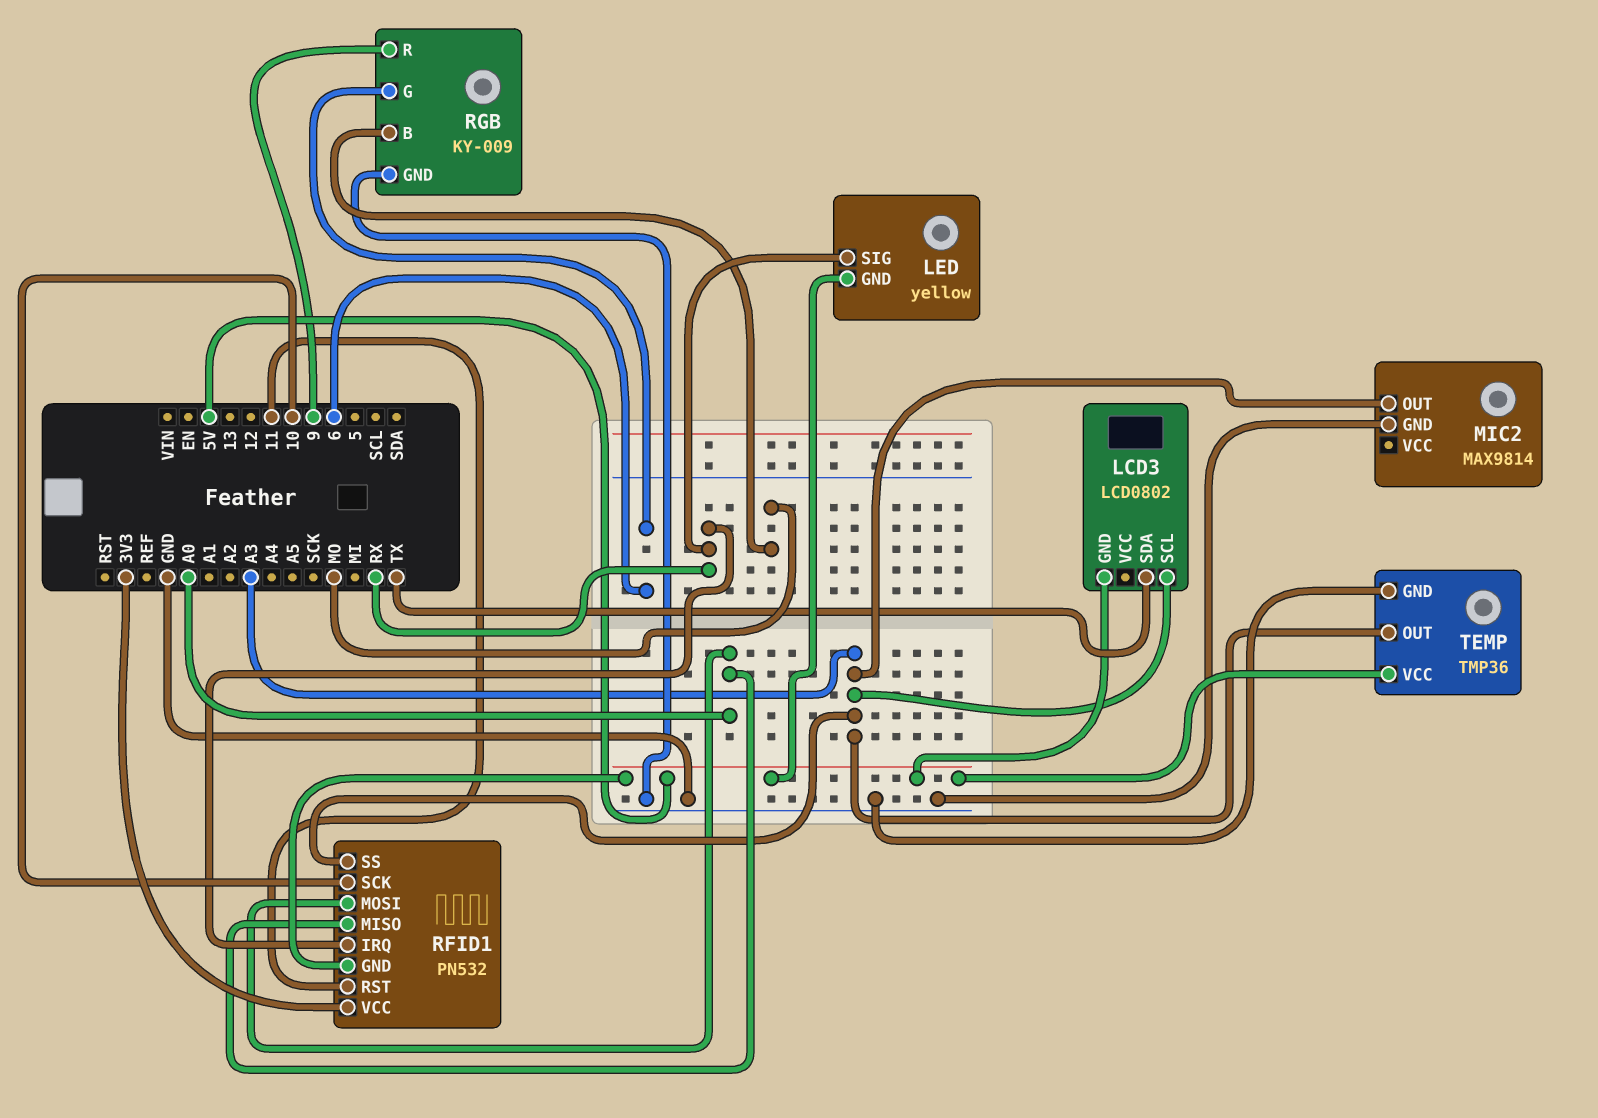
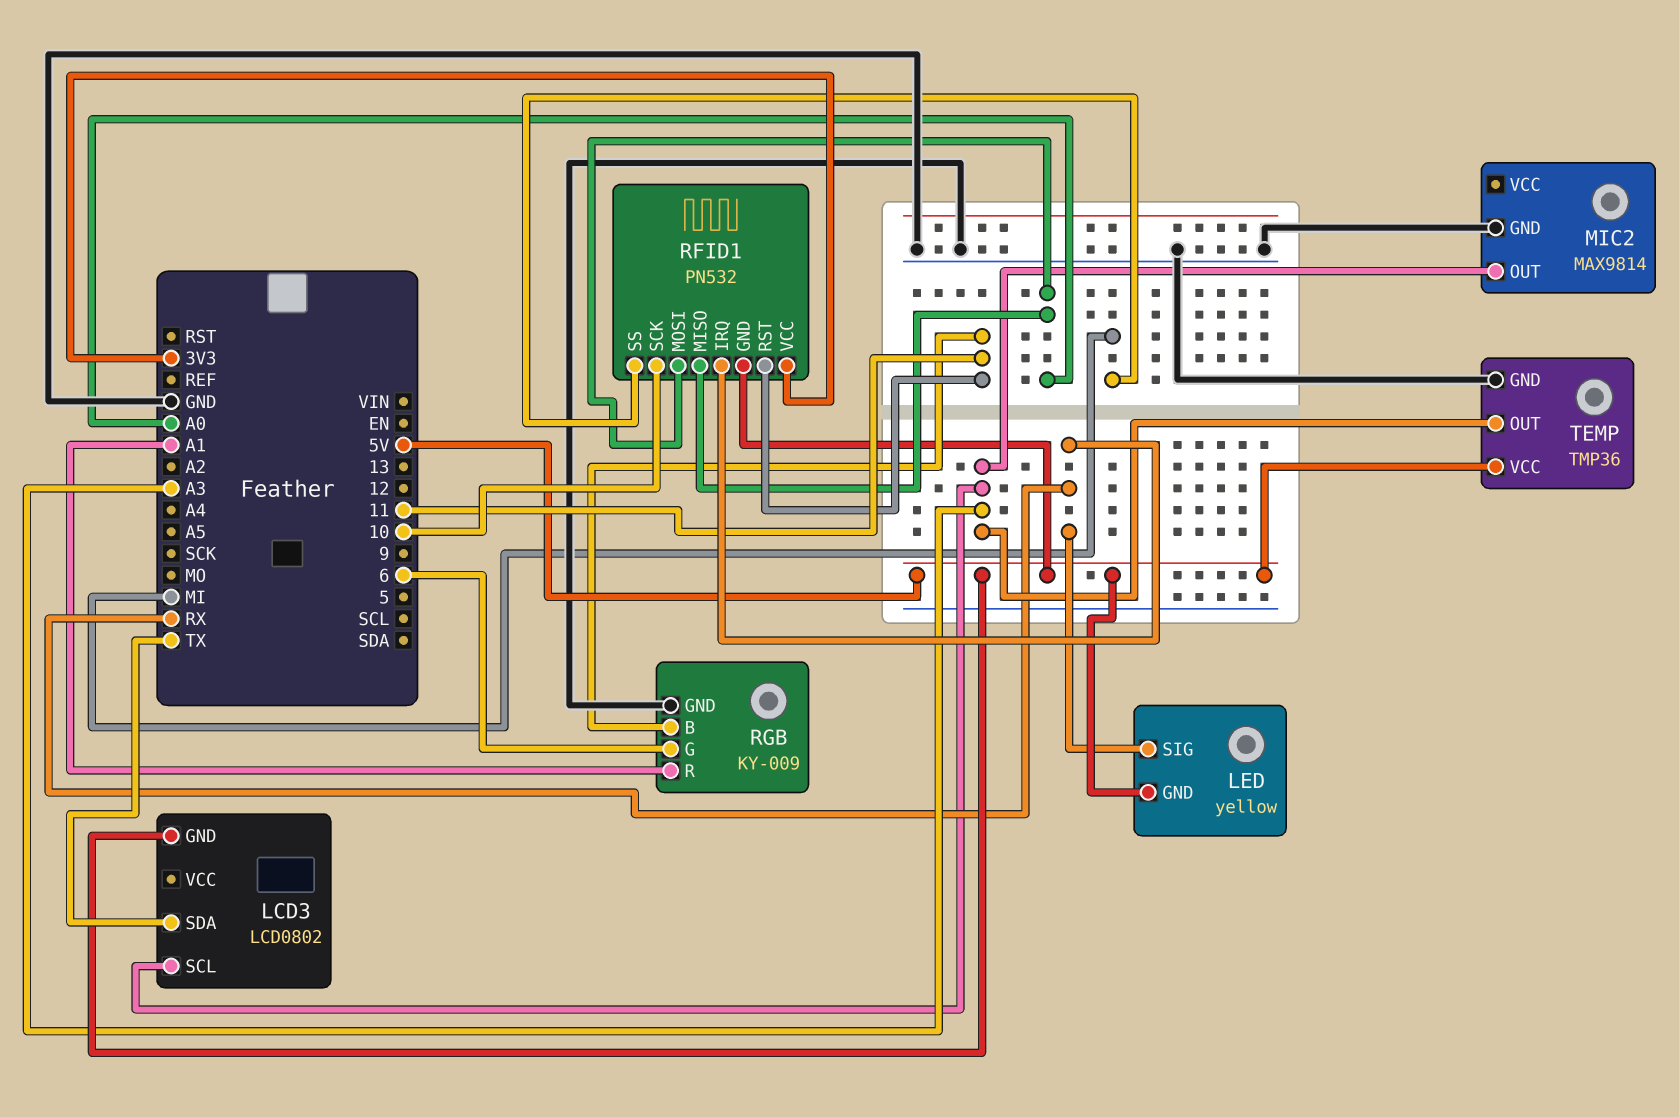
RFID1 pin SS: A3 -> MI
RGB pin B: MO -> 11
RGB pin R: 9 -> A1

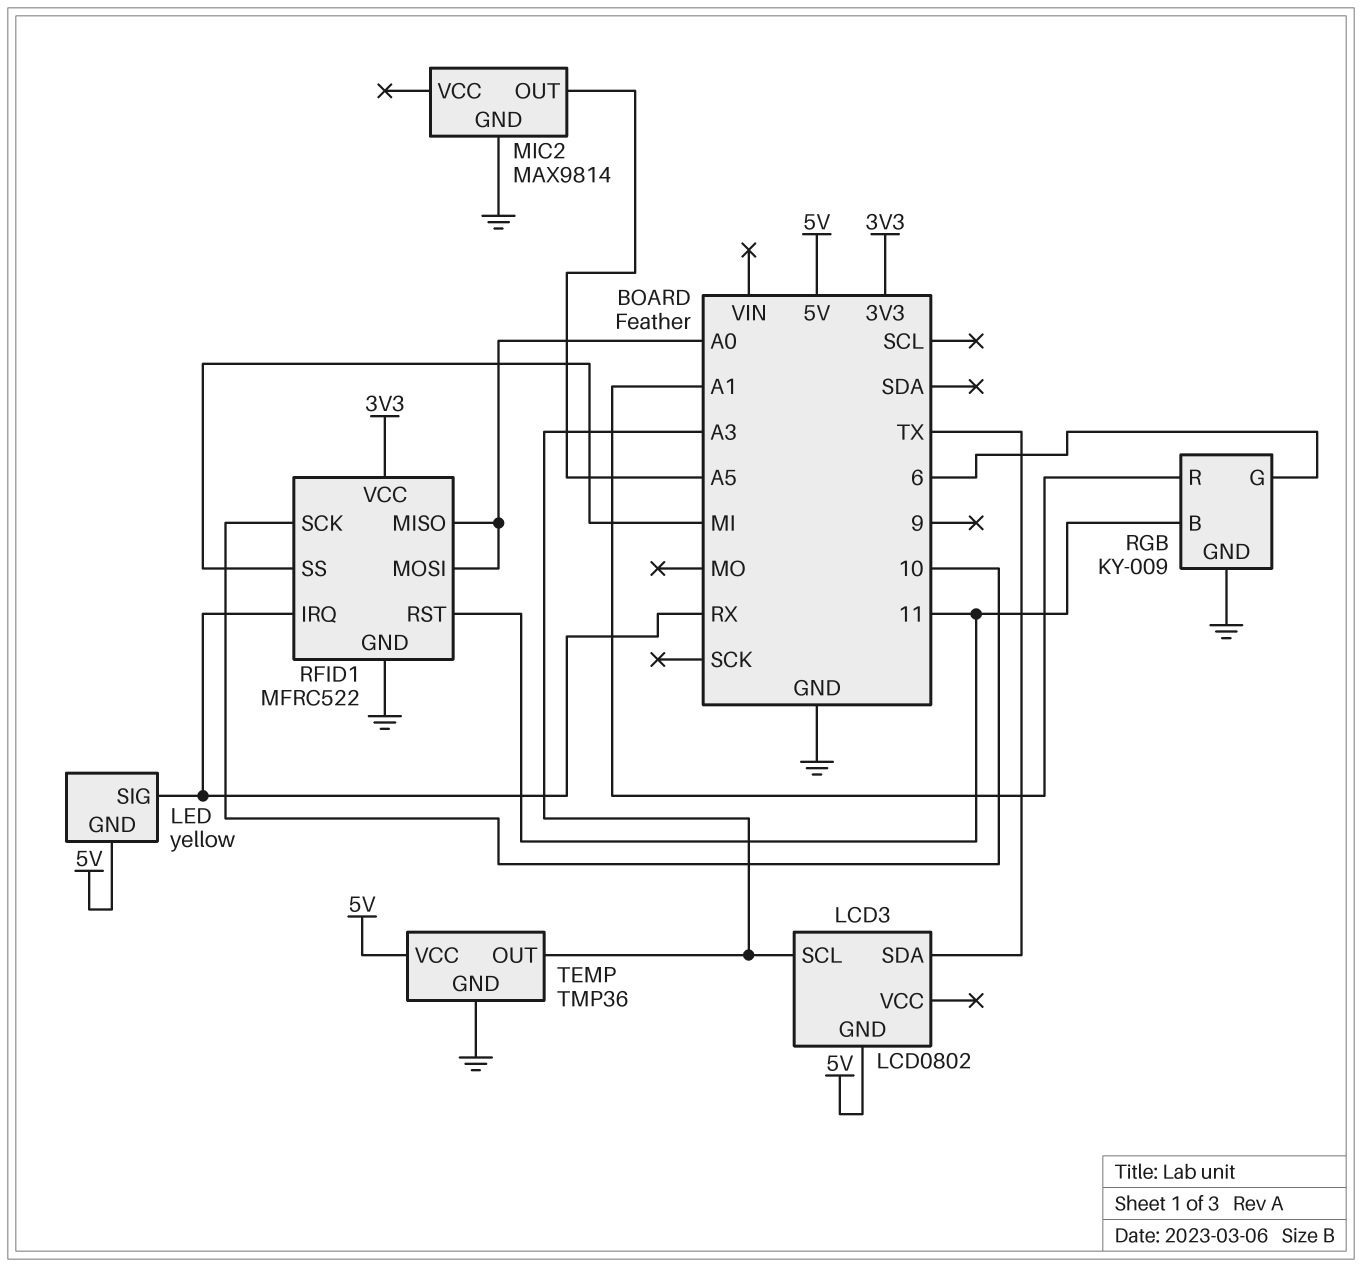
MIC2 pin OUT: A3 -> A5
RFID1: PN532 -> MFRC522
RFID1 pin GND: 5V -> GND

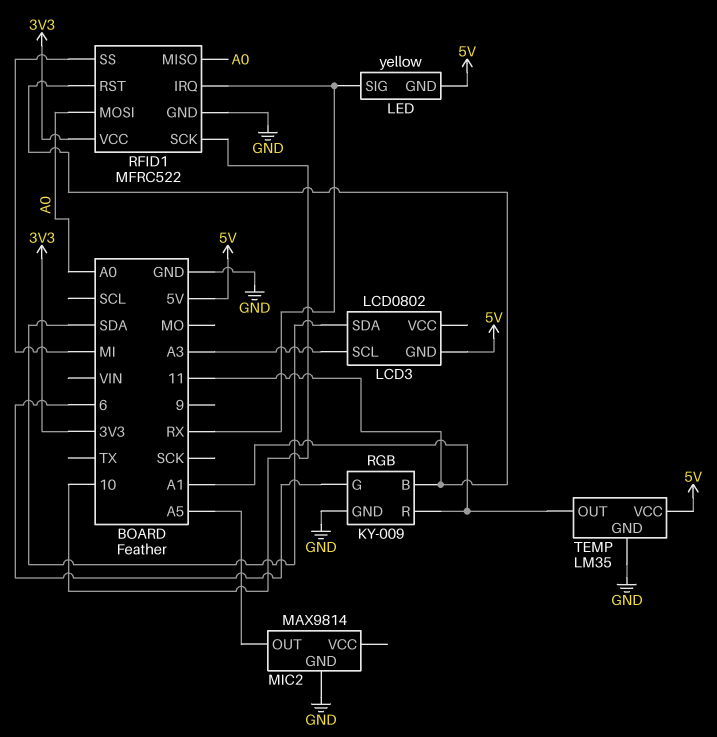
LCD3 pin SDA: TX -> SDA
TEMP: TMP36 -> LM35
TEMP pin OUT: A3 -> A1

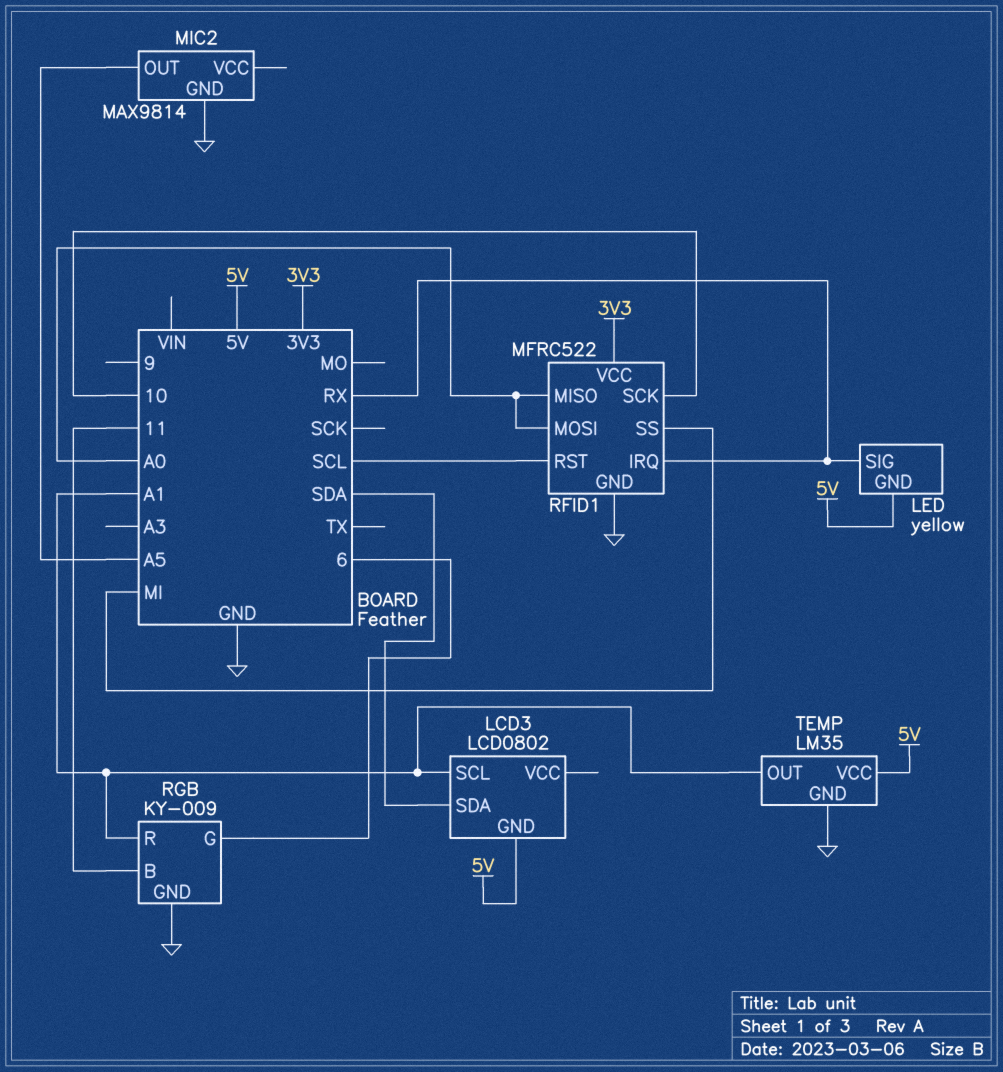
LCD3 pin SCL: A3 -> A1
RFID1 pin RST: 11 -> SCL

